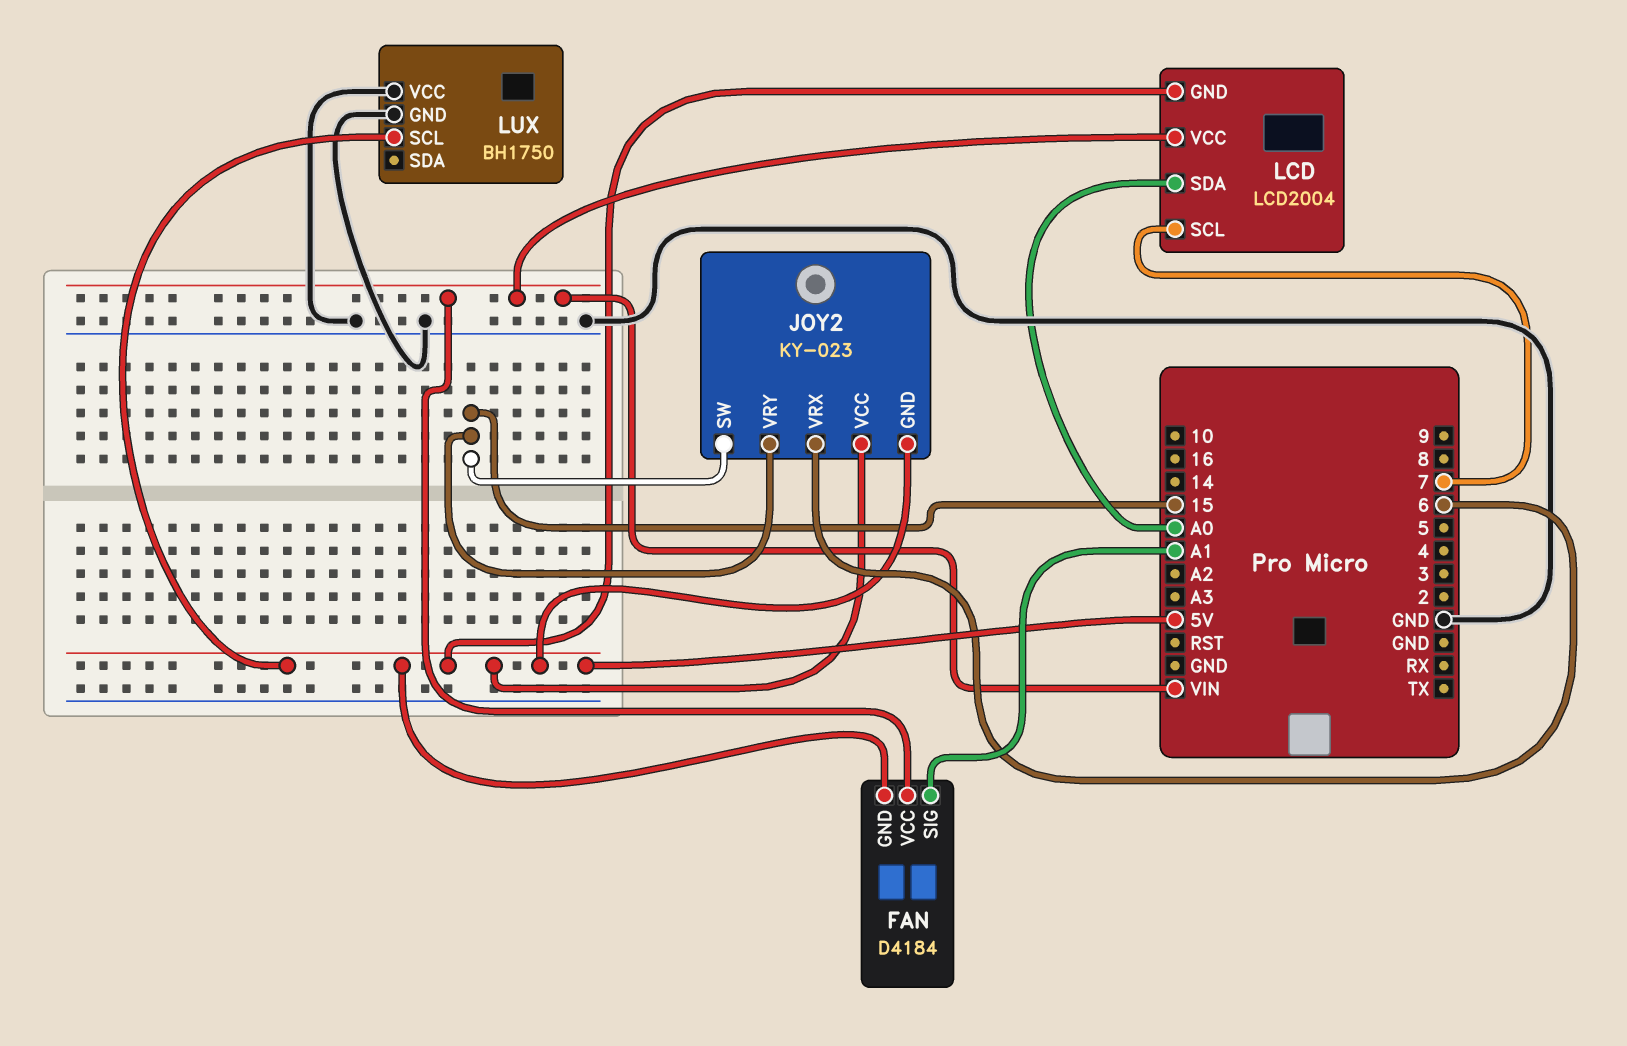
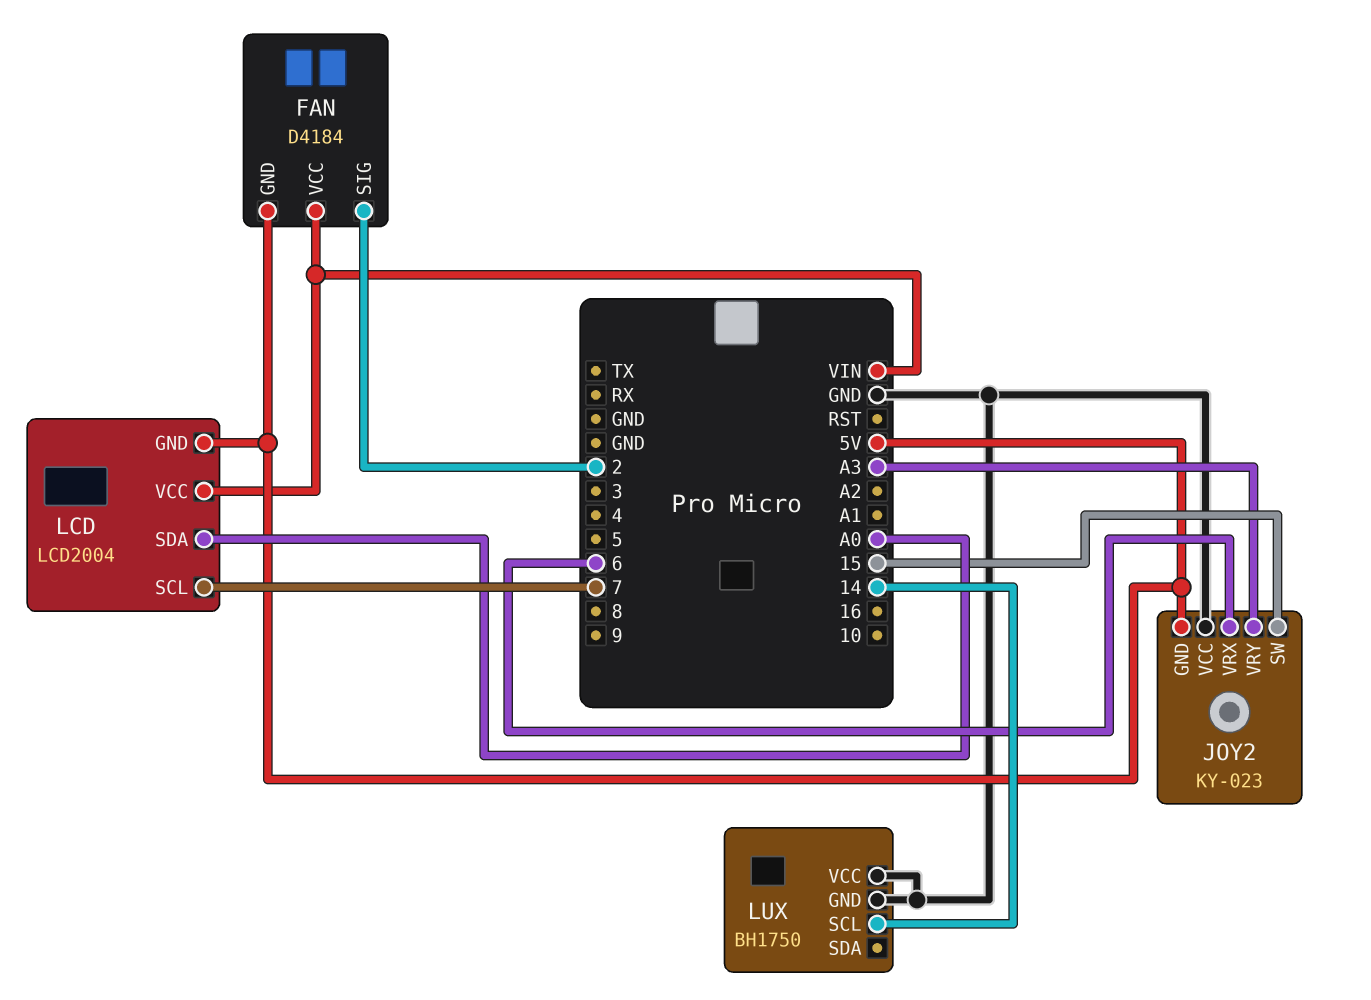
FAN pin SIG: A1 -> 2
JOY2 pin VCC: 5V -> GND
JOY2 pin VRY: 15 -> A3
LUX pin SCL: 5V -> 14

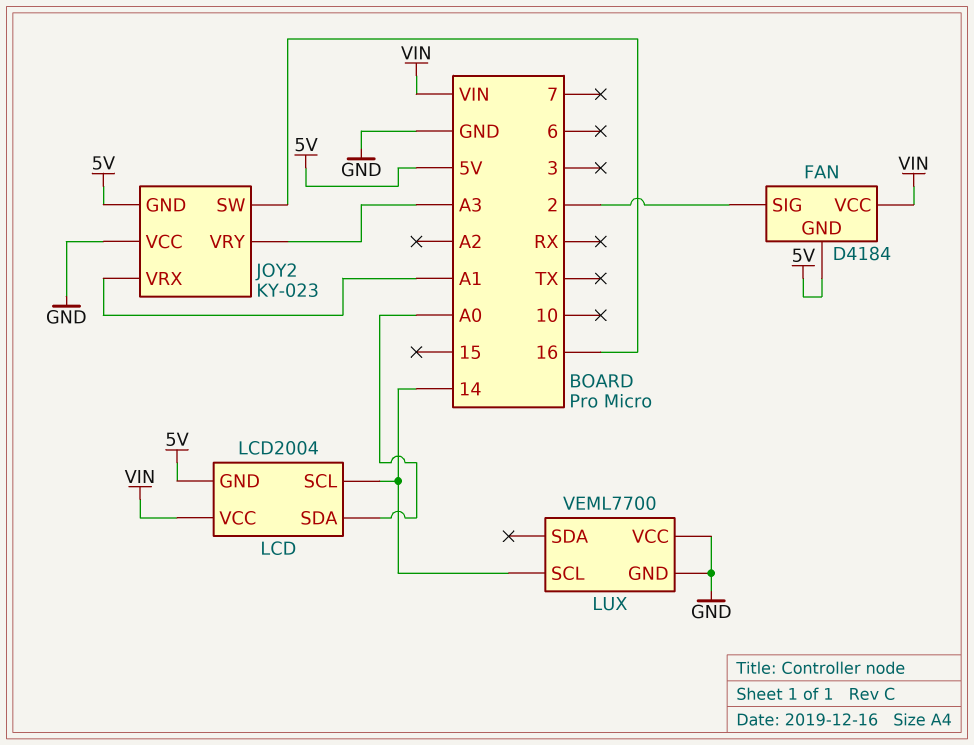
JOY2 pin SW: 15 -> 16
JOY2 pin VRX: 6 -> A1
LCD pin SCL: 7 -> 14
LUX: BH1750 -> VEML7700

